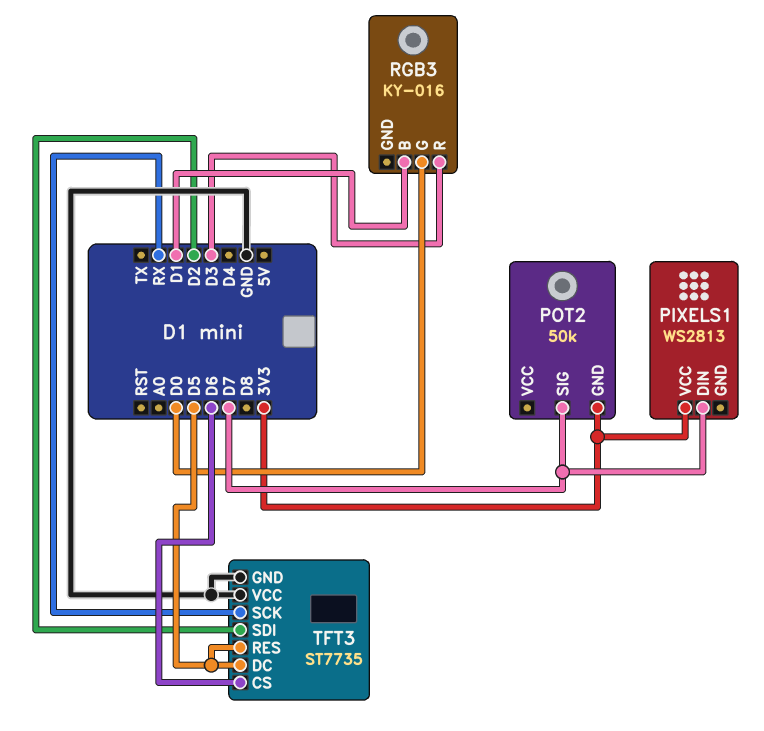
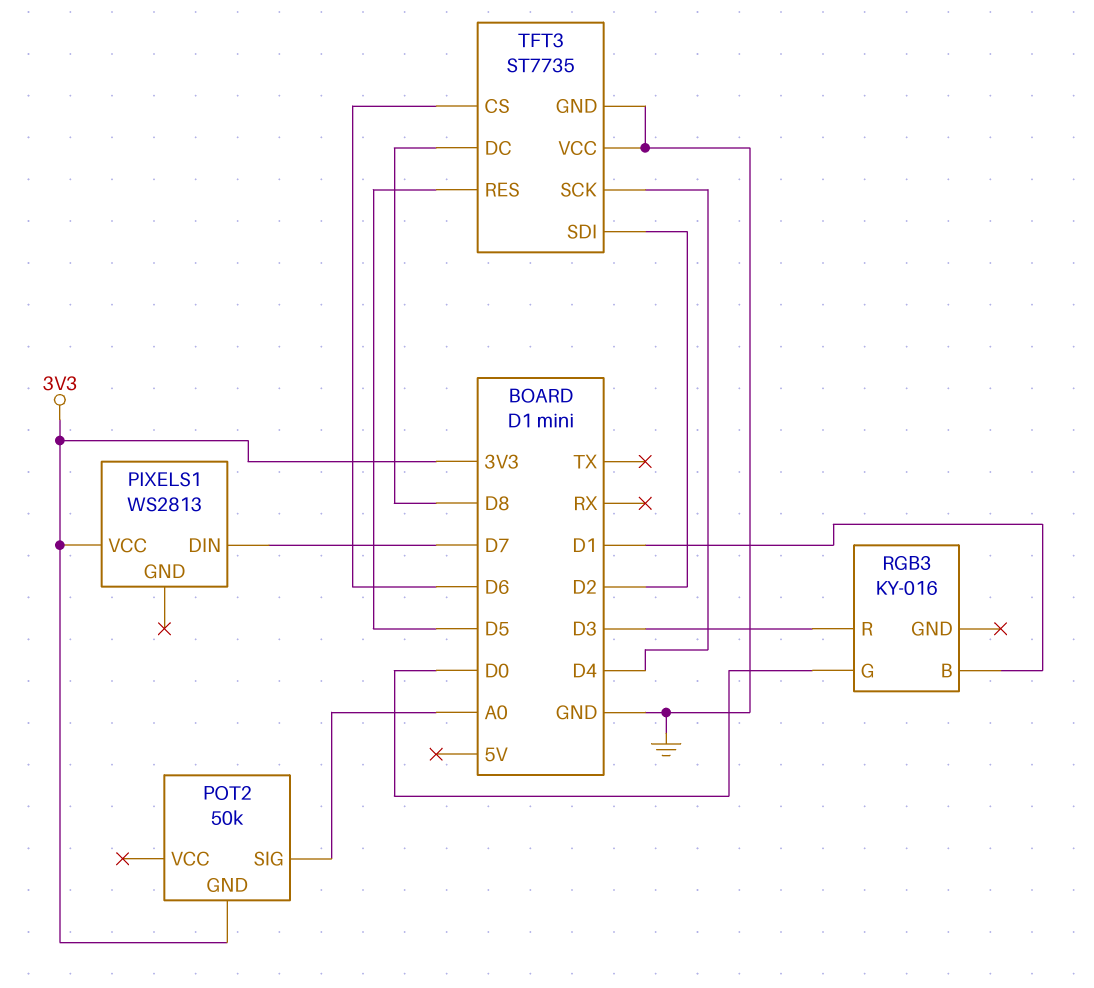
POT2 pin SIG: D7 -> A0
TFT3 pin DC: D5 -> D8
TFT3 pin SCK: RX -> D4

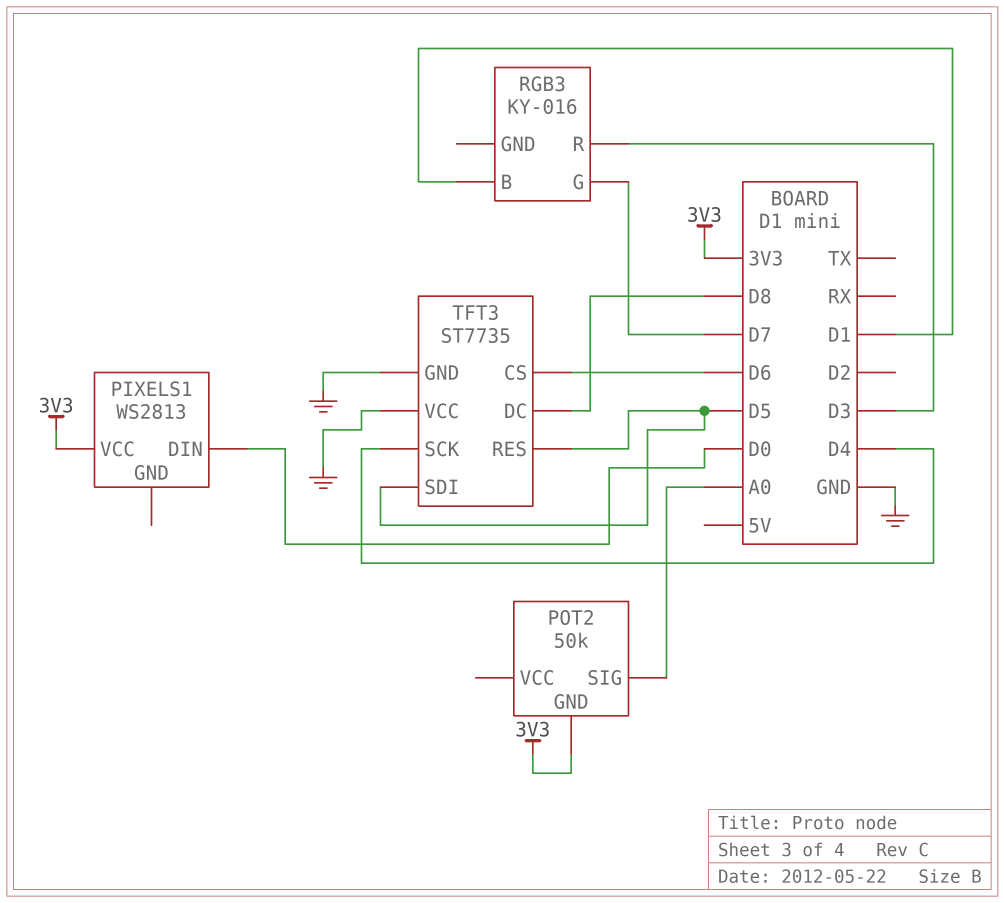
PIXELS1 pin DIN: D7 -> D0
RGB3 pin G: D0 -> D7
TFT3 pin SDI: D2 -> D5

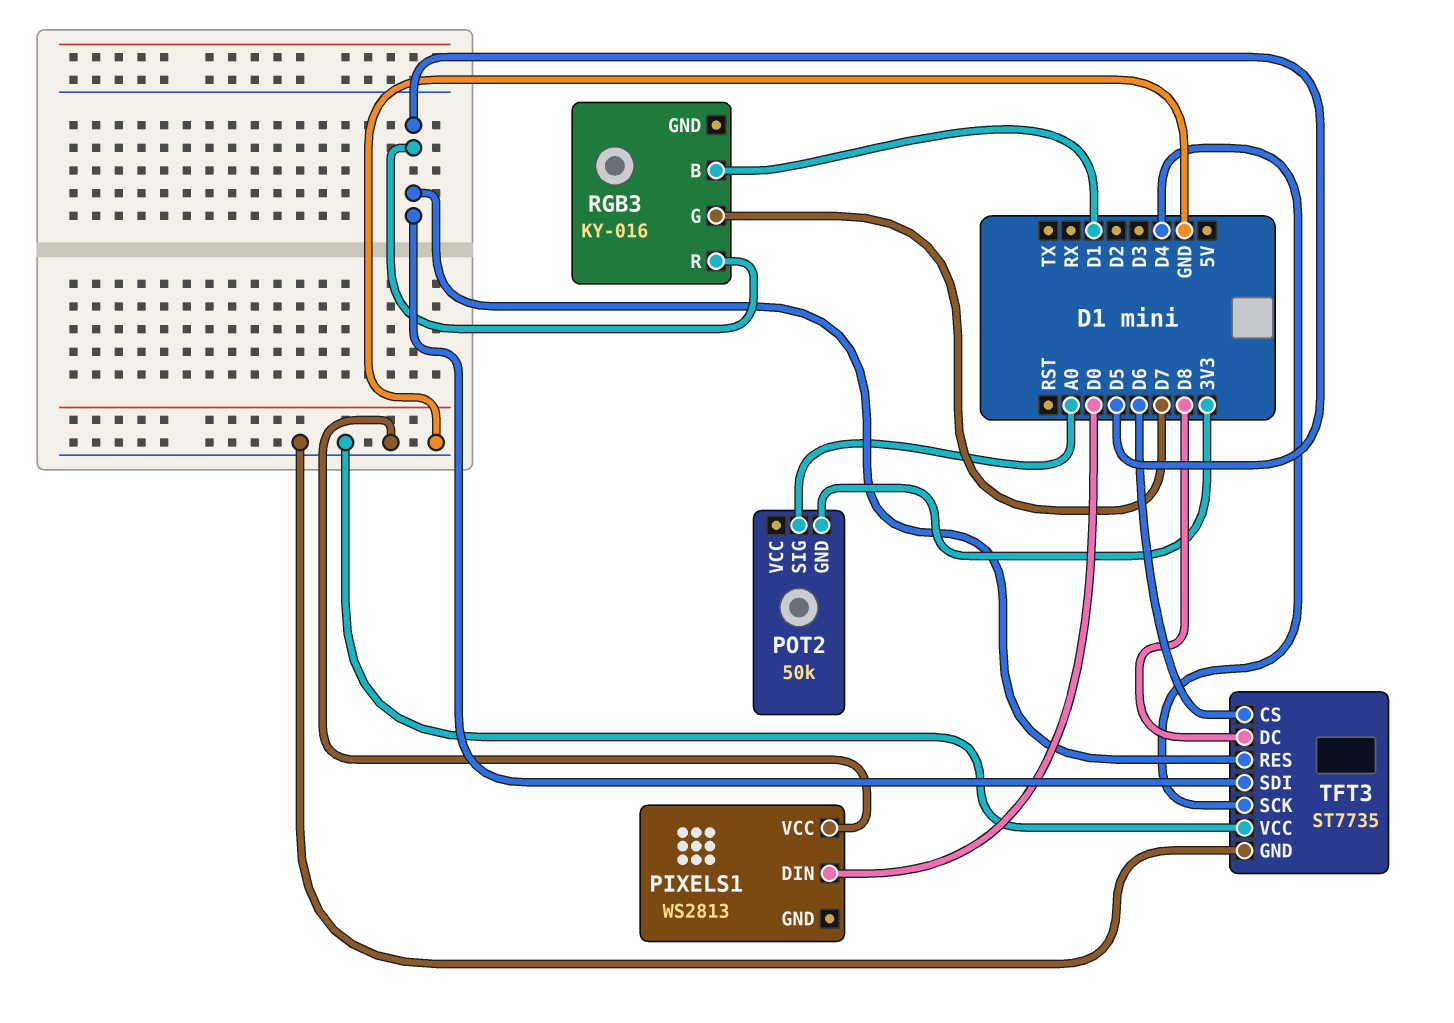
PIXELS1 pin VCC: 3V3 -> GND
RGB3 pin R: D3 -> D5

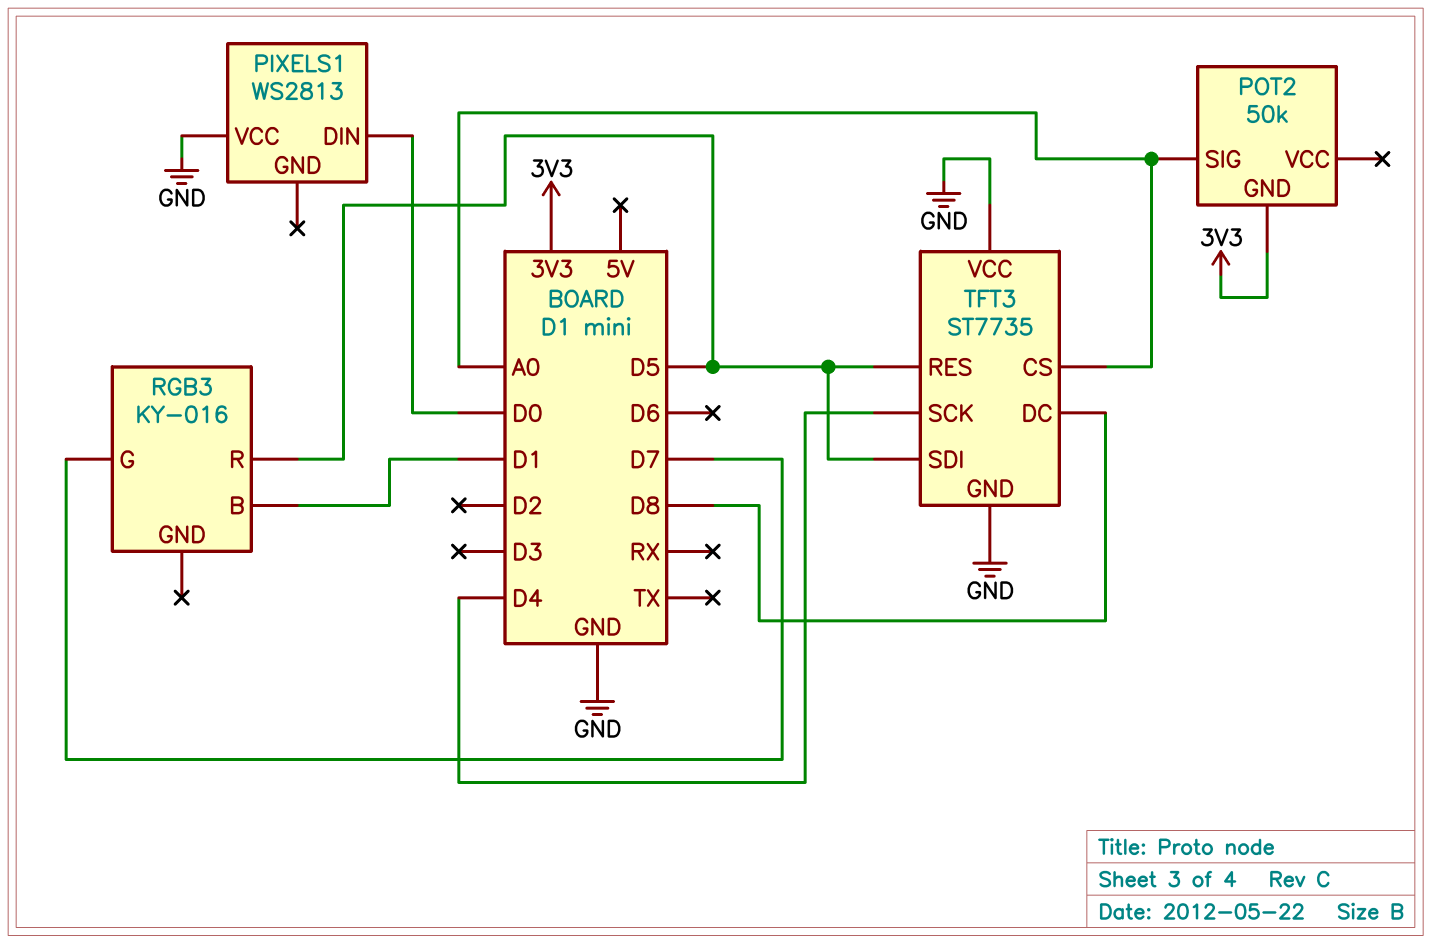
TFT3 pin CS: D6 -> A0

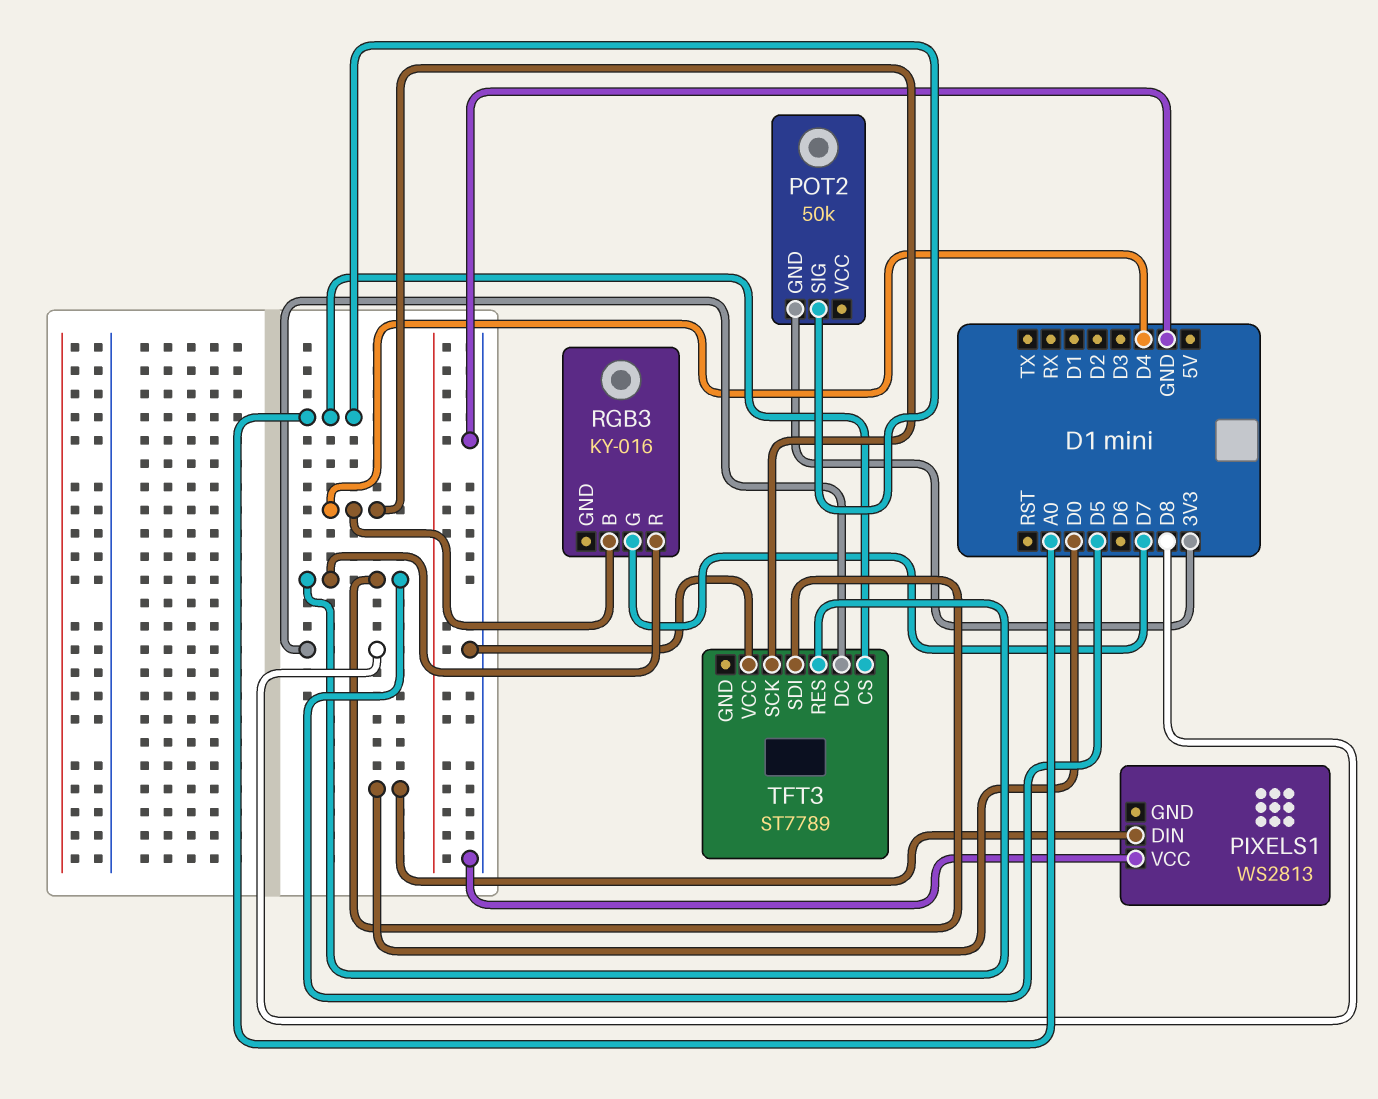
RGB3 pin B: D1 -> D4
TFT3: ST7735 -> ST7789
TFT3 pin GND: GND -> none

